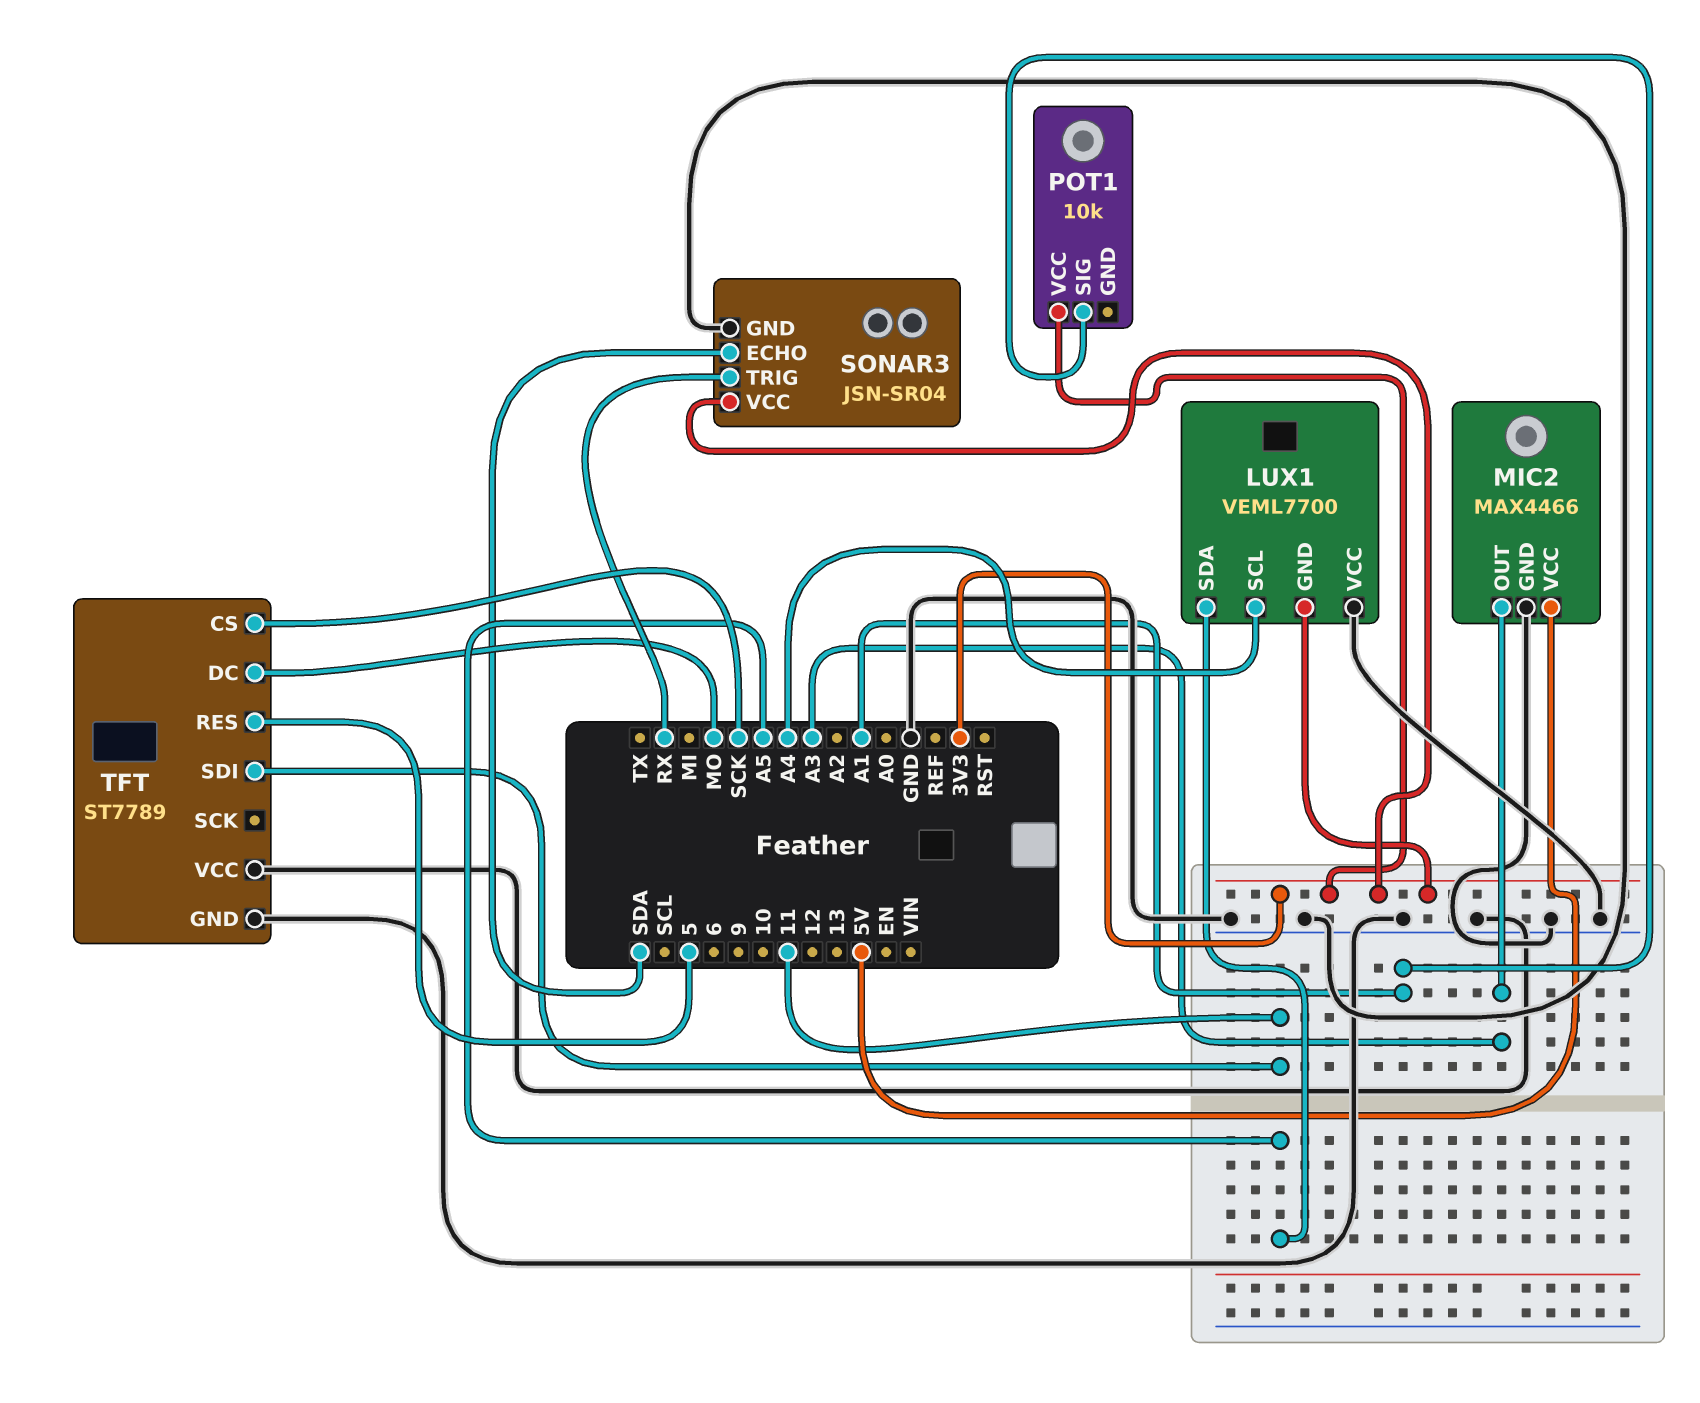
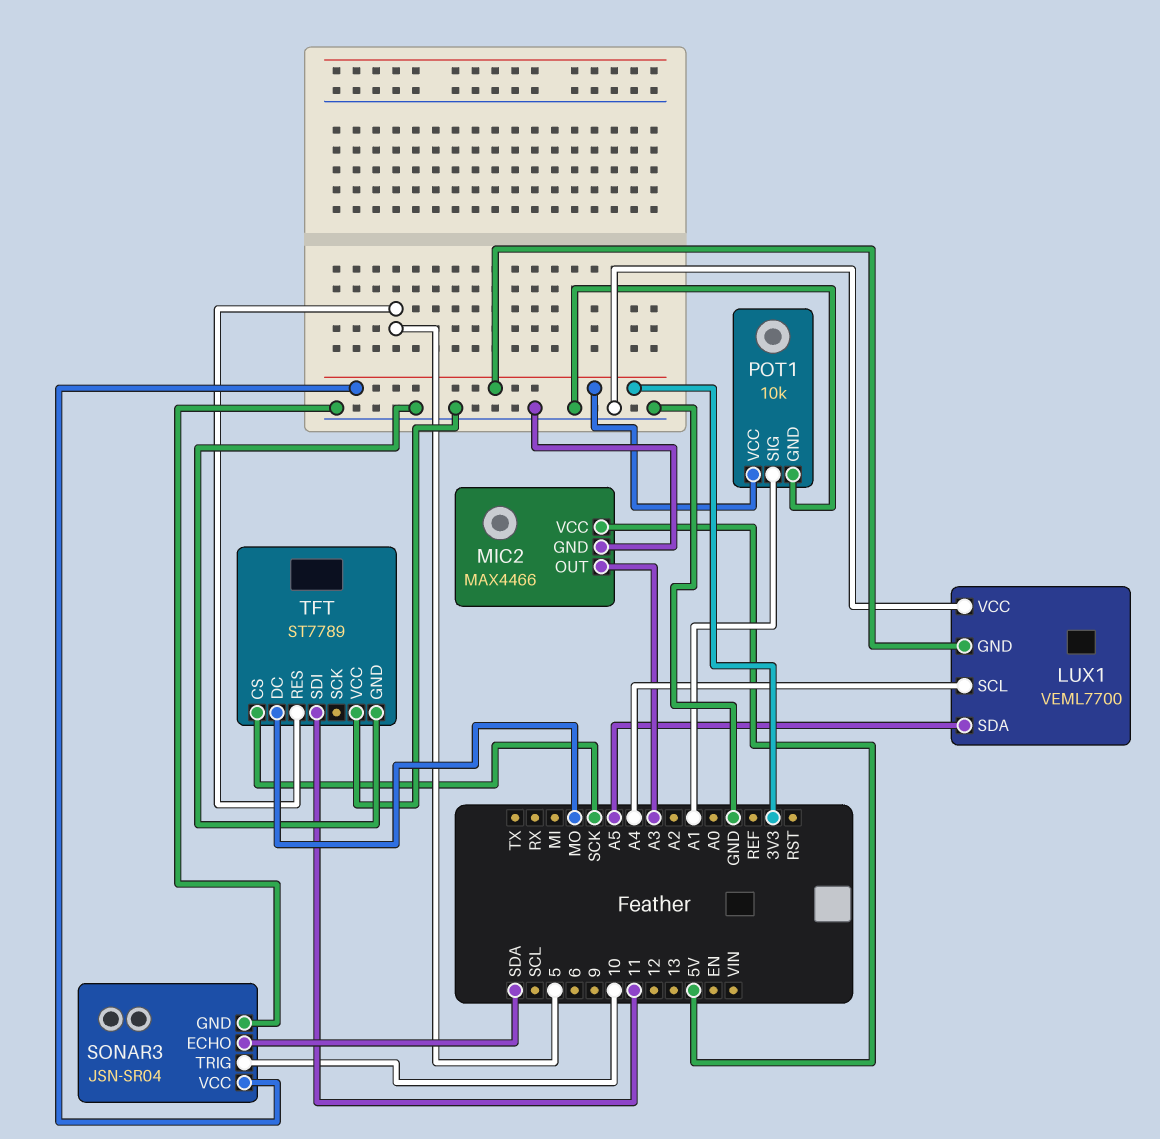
POT1 pin GND: none -> GND
SONAR3 pin TRIG: RX -> 10

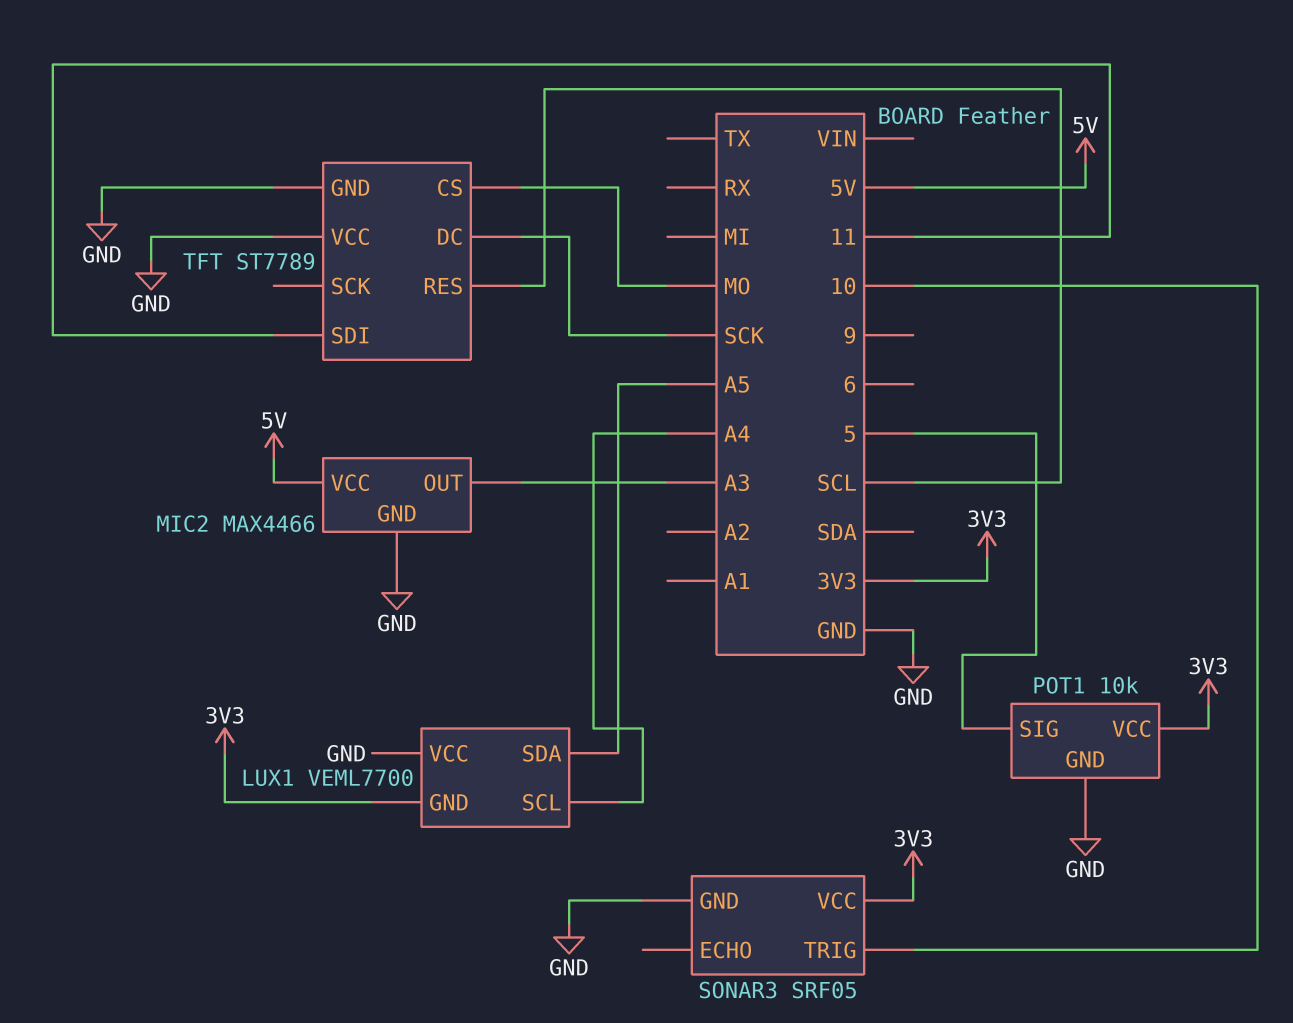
POT1 pin SIG: A1 -> 5
SONAR3: JSN-SR04 -> SRF05
SONAR3 pin ECHO: SDA -> none
TFT pin CS: SCK -> MO
TFT pin DC: MO -> SCK
TFT pin RES: 5 -> SCL

